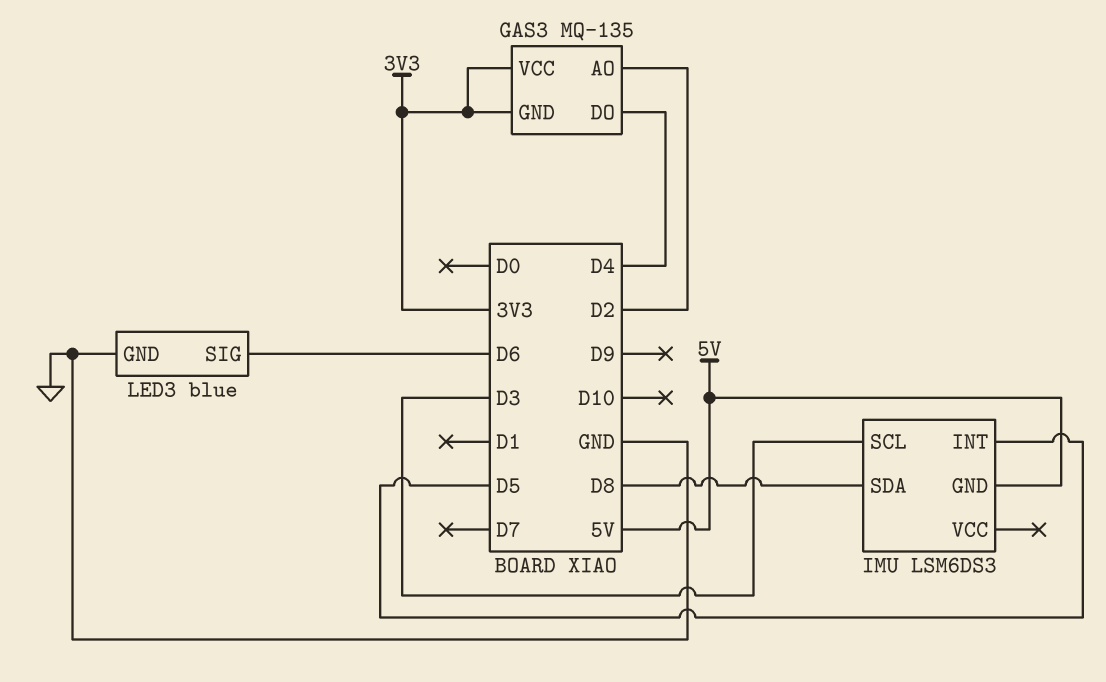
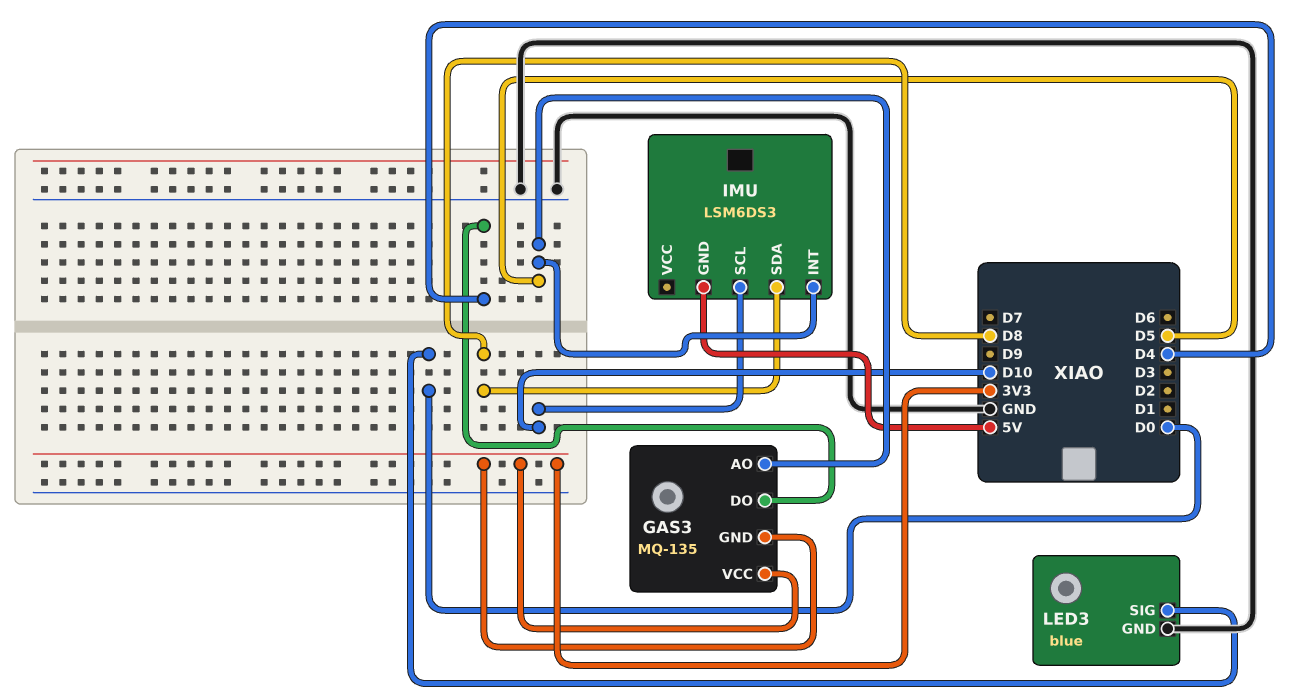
GAS3 pin AO: D2 -> D5
IMU pin SCL: D3 -> D10
LED3 pin SIG: D6 -> D0

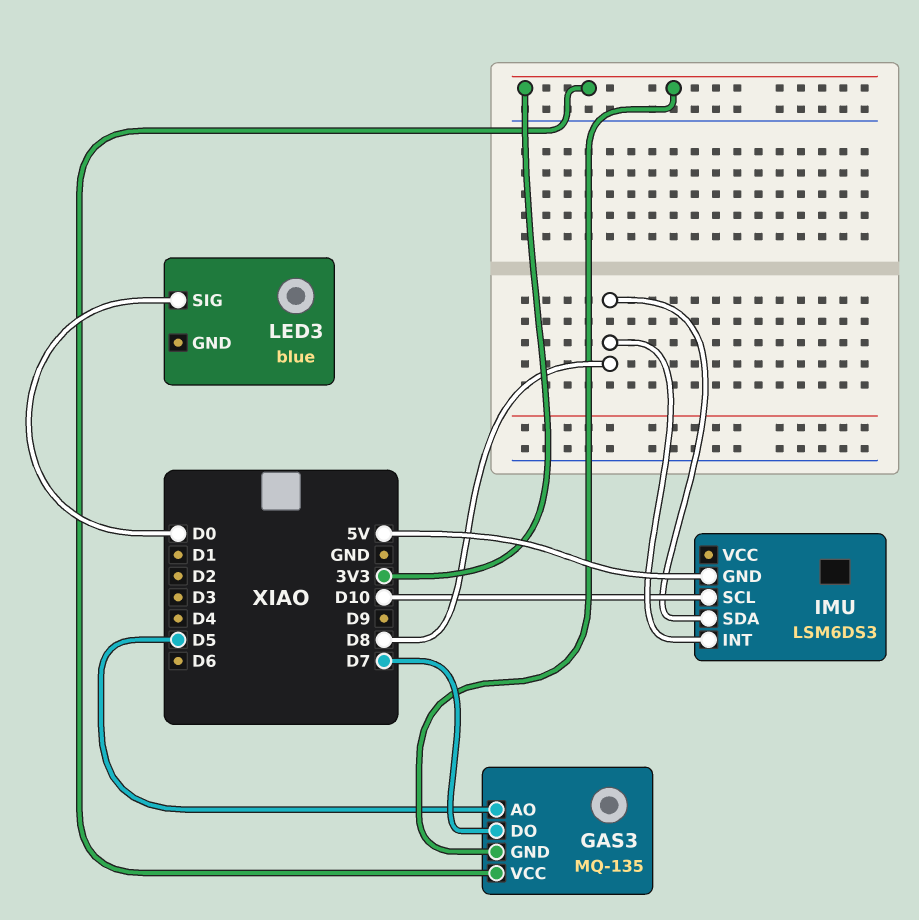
GAS3 pin DO: D4 -> D7
IMU pin INT: D5 -> D8
LED3 pin GND: GND -> none

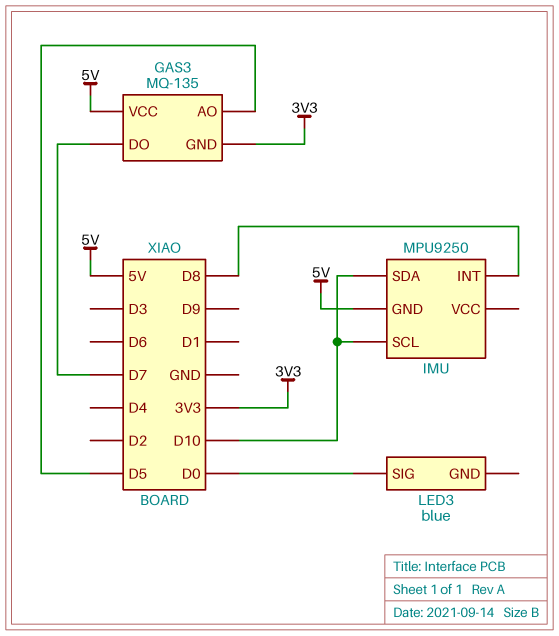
GAS3 pin VCC: 3V3 -> 5V
IMU: LSM6DS3 -> MPU9250
IMU pin SDA: D8 -> D10

